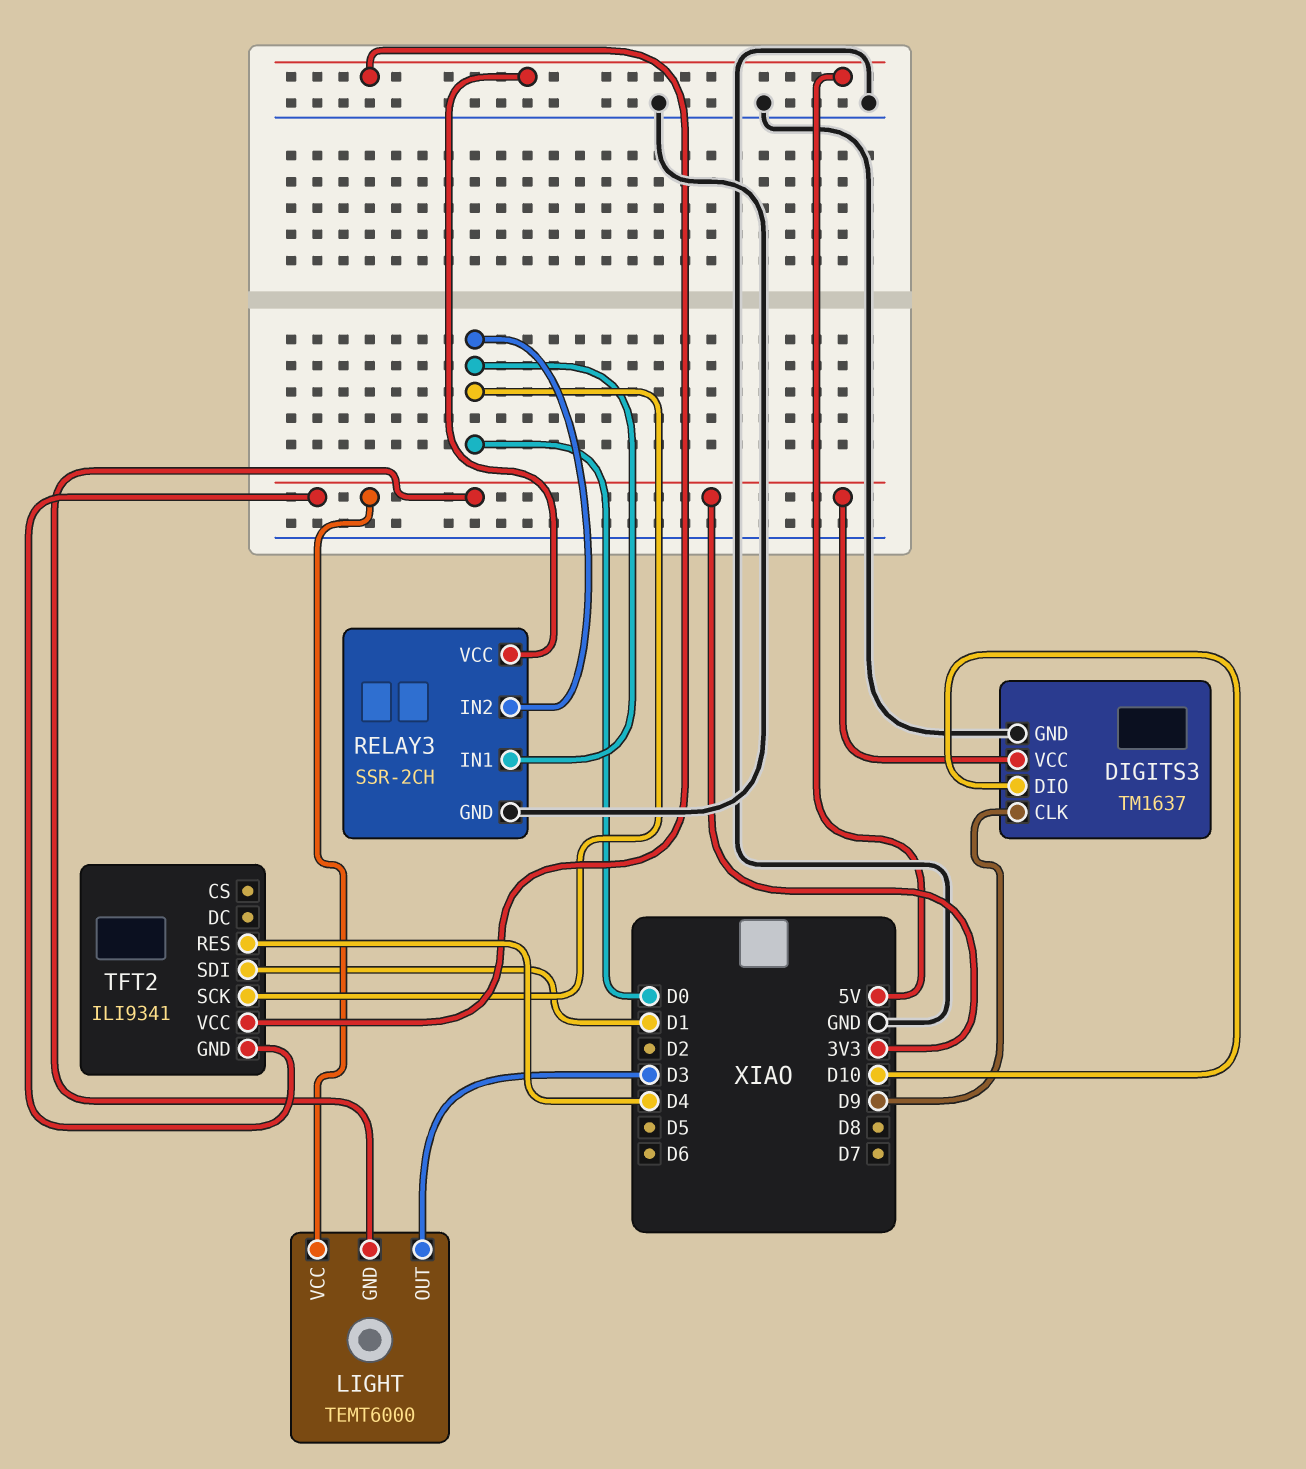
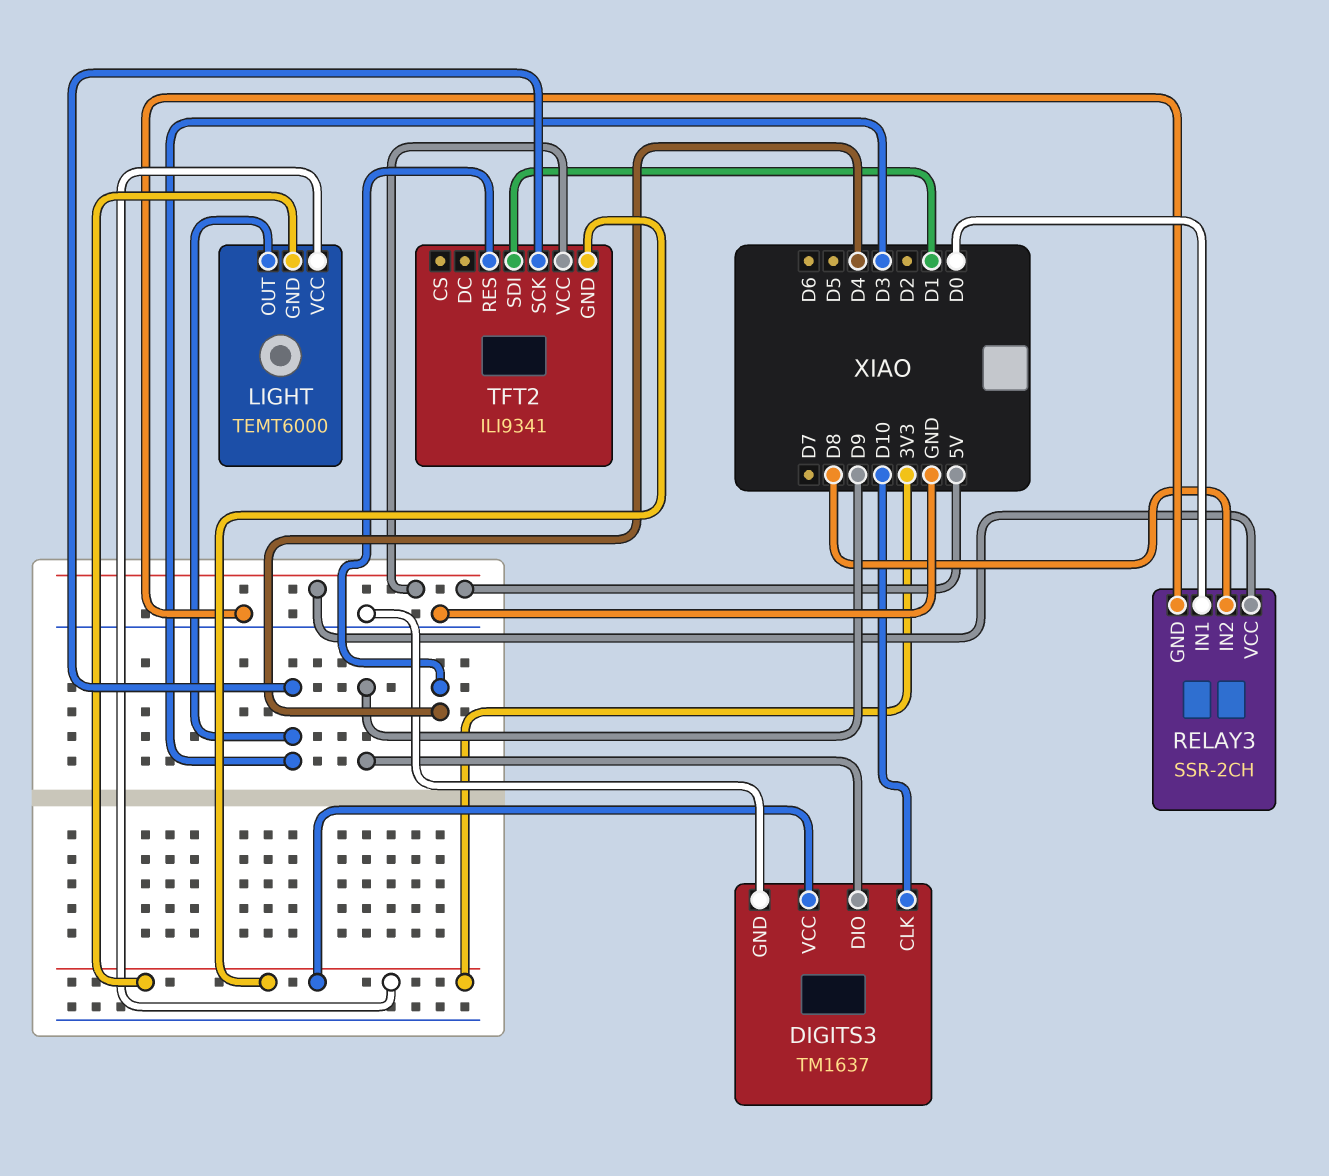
DIGITS3 pin CLK: D9 -> D10
DIGITS3 pin DIO: D10 -> D9
RELAY3 pin IN2: D0 -> D8
TFT2 pin SCK: D0 -> D3

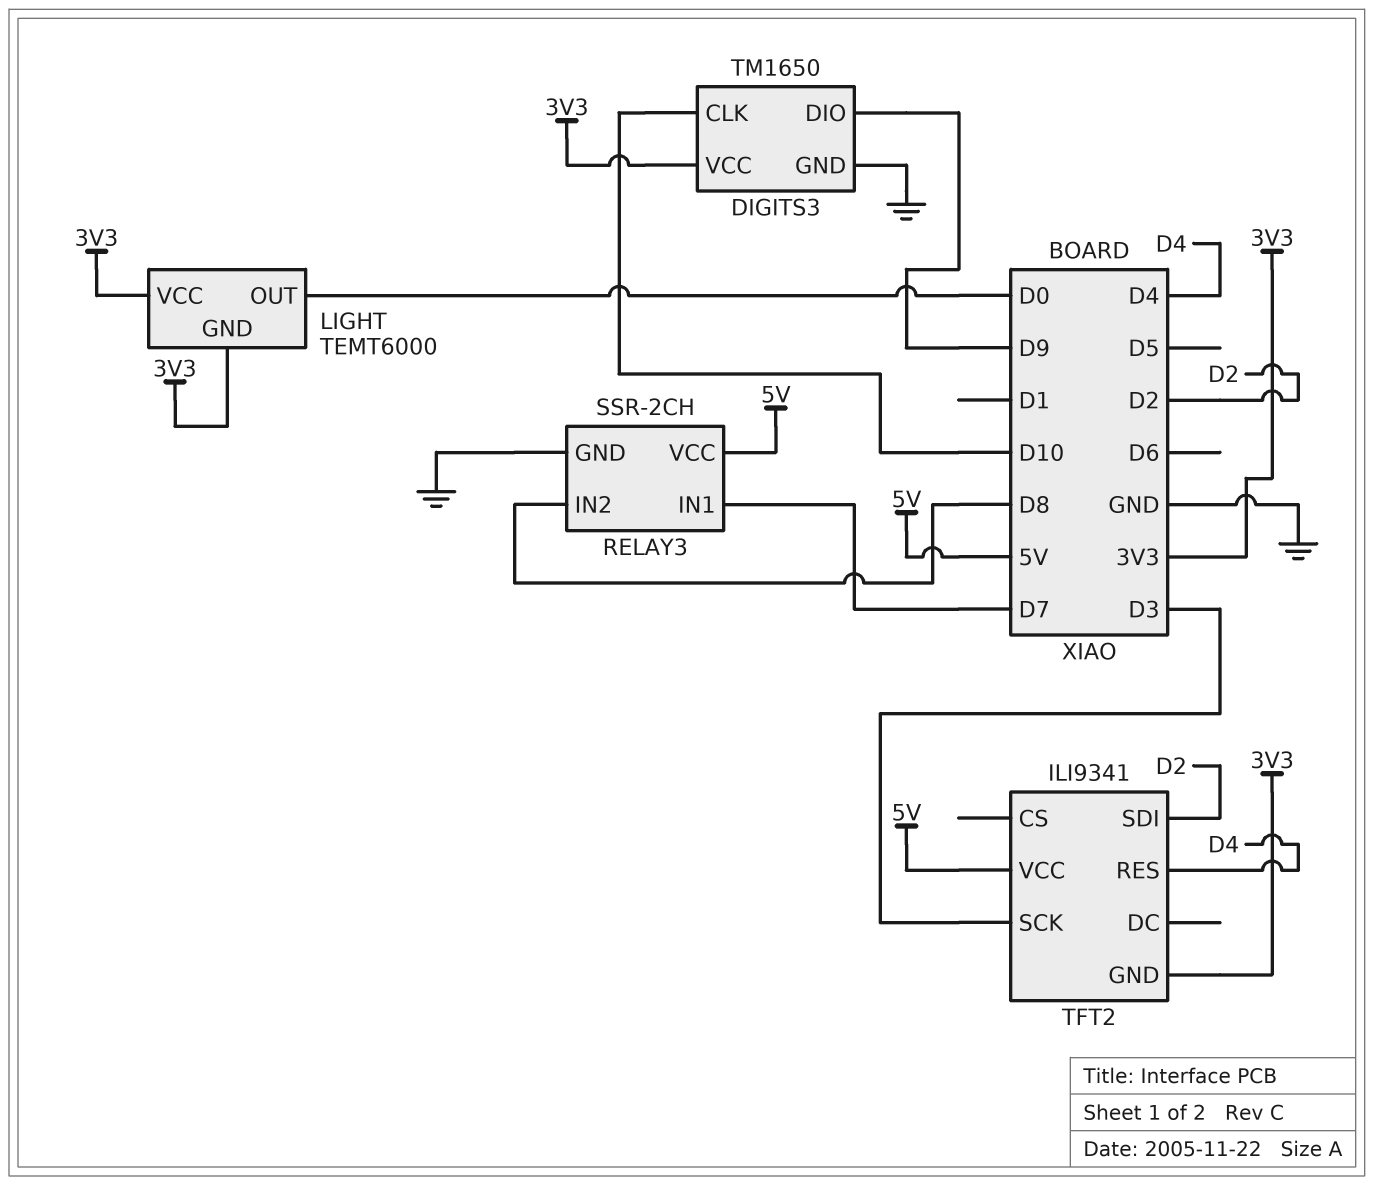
DIGITS3: TM1637 -> TM1650
LIGHT pin OUT: D3 -> D0
RELAY3 pin IN1: D0 -> D7
TFT2 pin SDI: D1 -> D2

